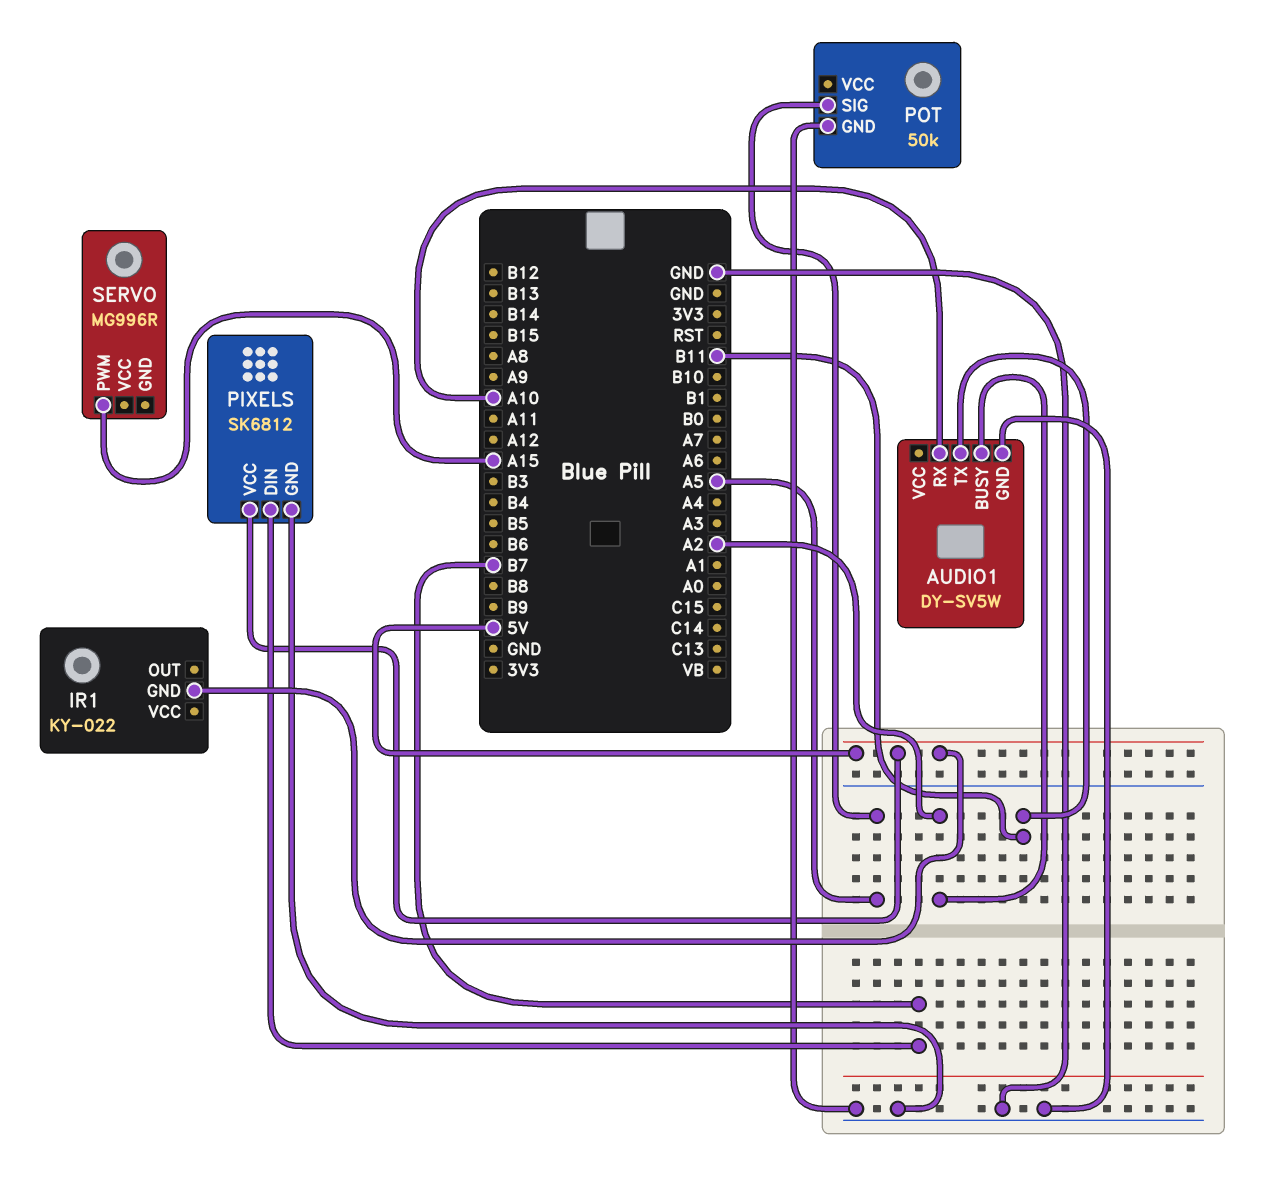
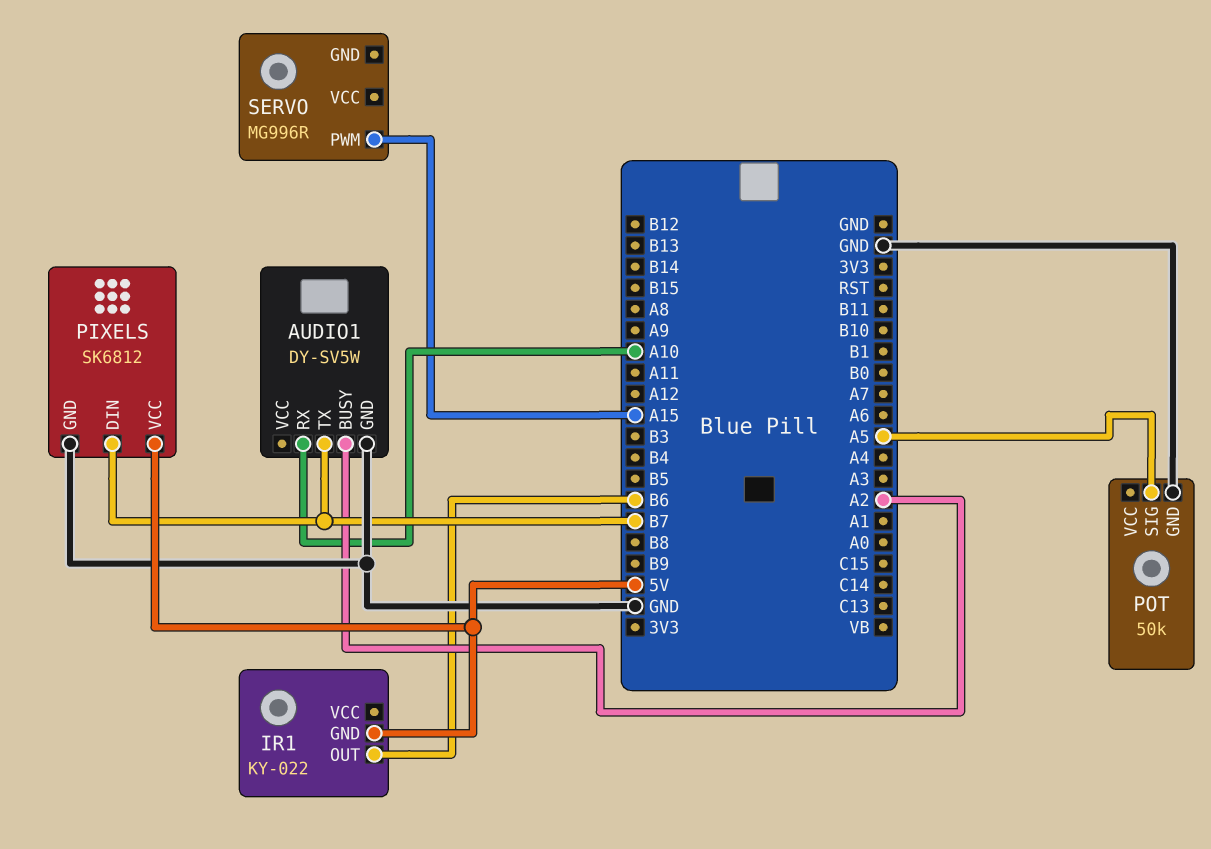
AUDIO1 pin TX: B11 -> B7
IR1 pin OUT: none -> B6

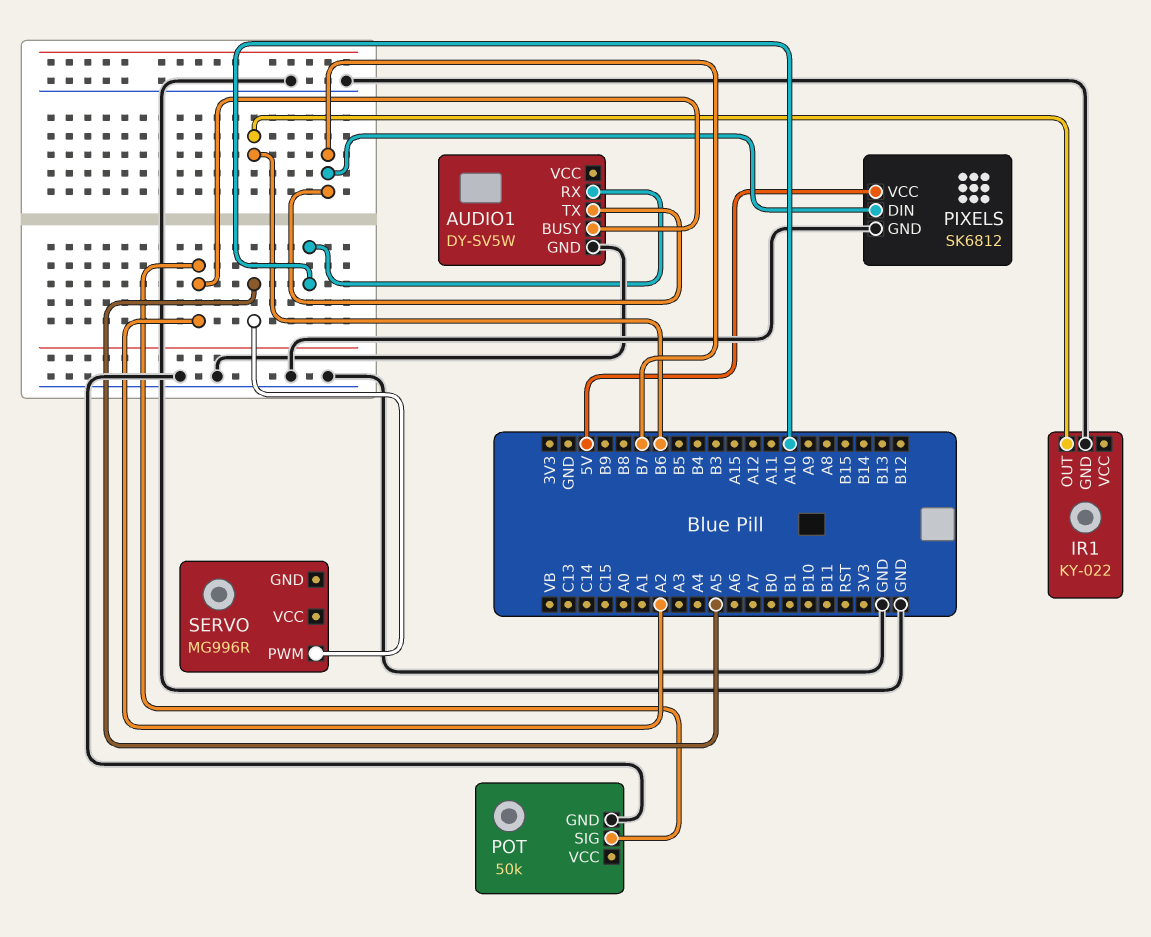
IR1 pin GND: 5V -> GND
POT pin SIG: A5 -> A2
SERVO pin PWM: A15 -> A5

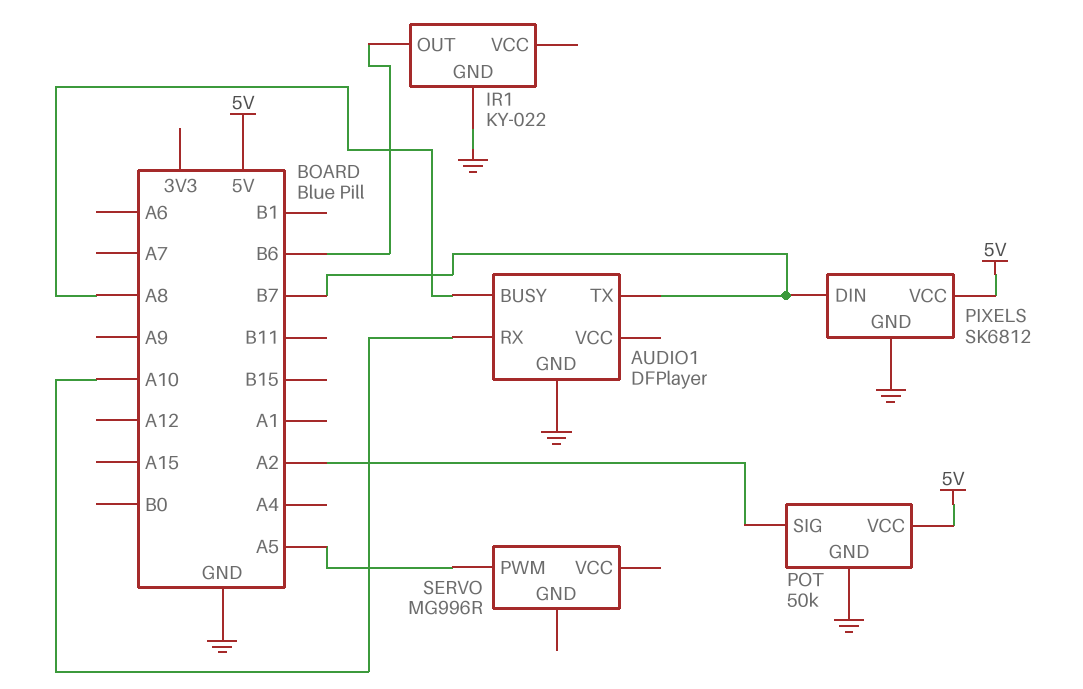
AUDIO1: DY-SV5W -> DFPlayer
AUDIO1 pin BUSY: A2 -> A8
POT pin VCC: none -> 5V

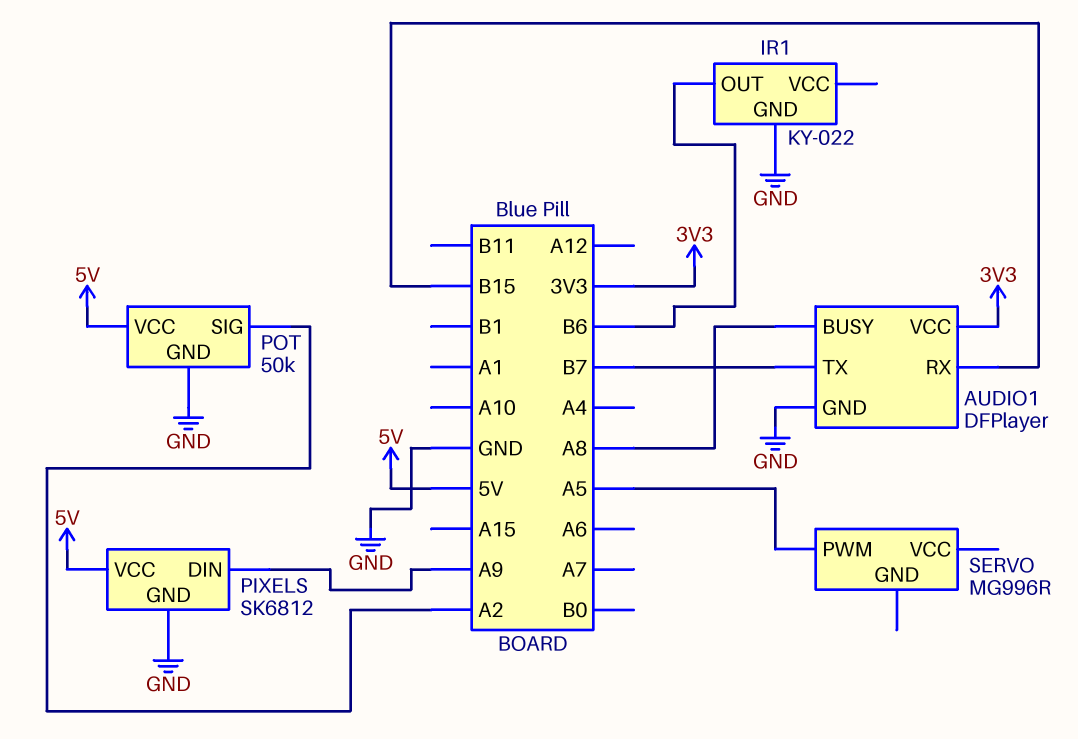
AUDIO1 pin RX: A10 -> B15
AUDIO1 pin VCC: none -> 3V3
PIXELS pin DIN: B7 -> A9

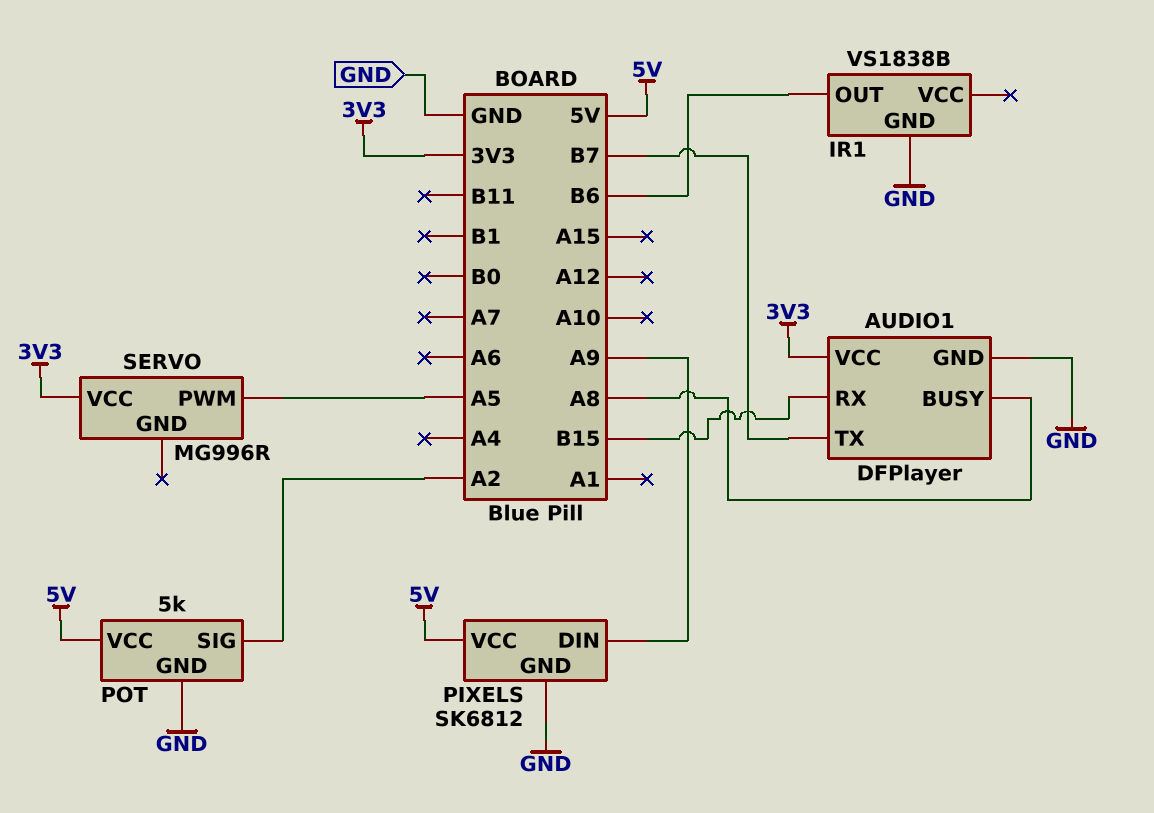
IR1: KY-022 -> VS1838B
POT: 50k -> 5k
SERVO pin VCC: none -> 3V3

